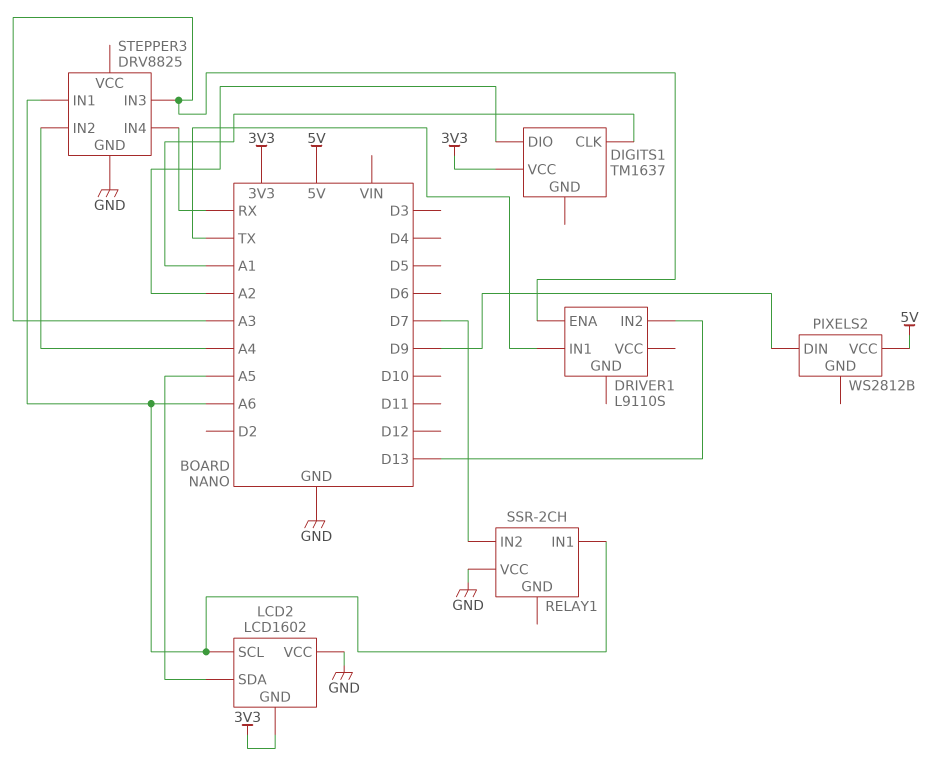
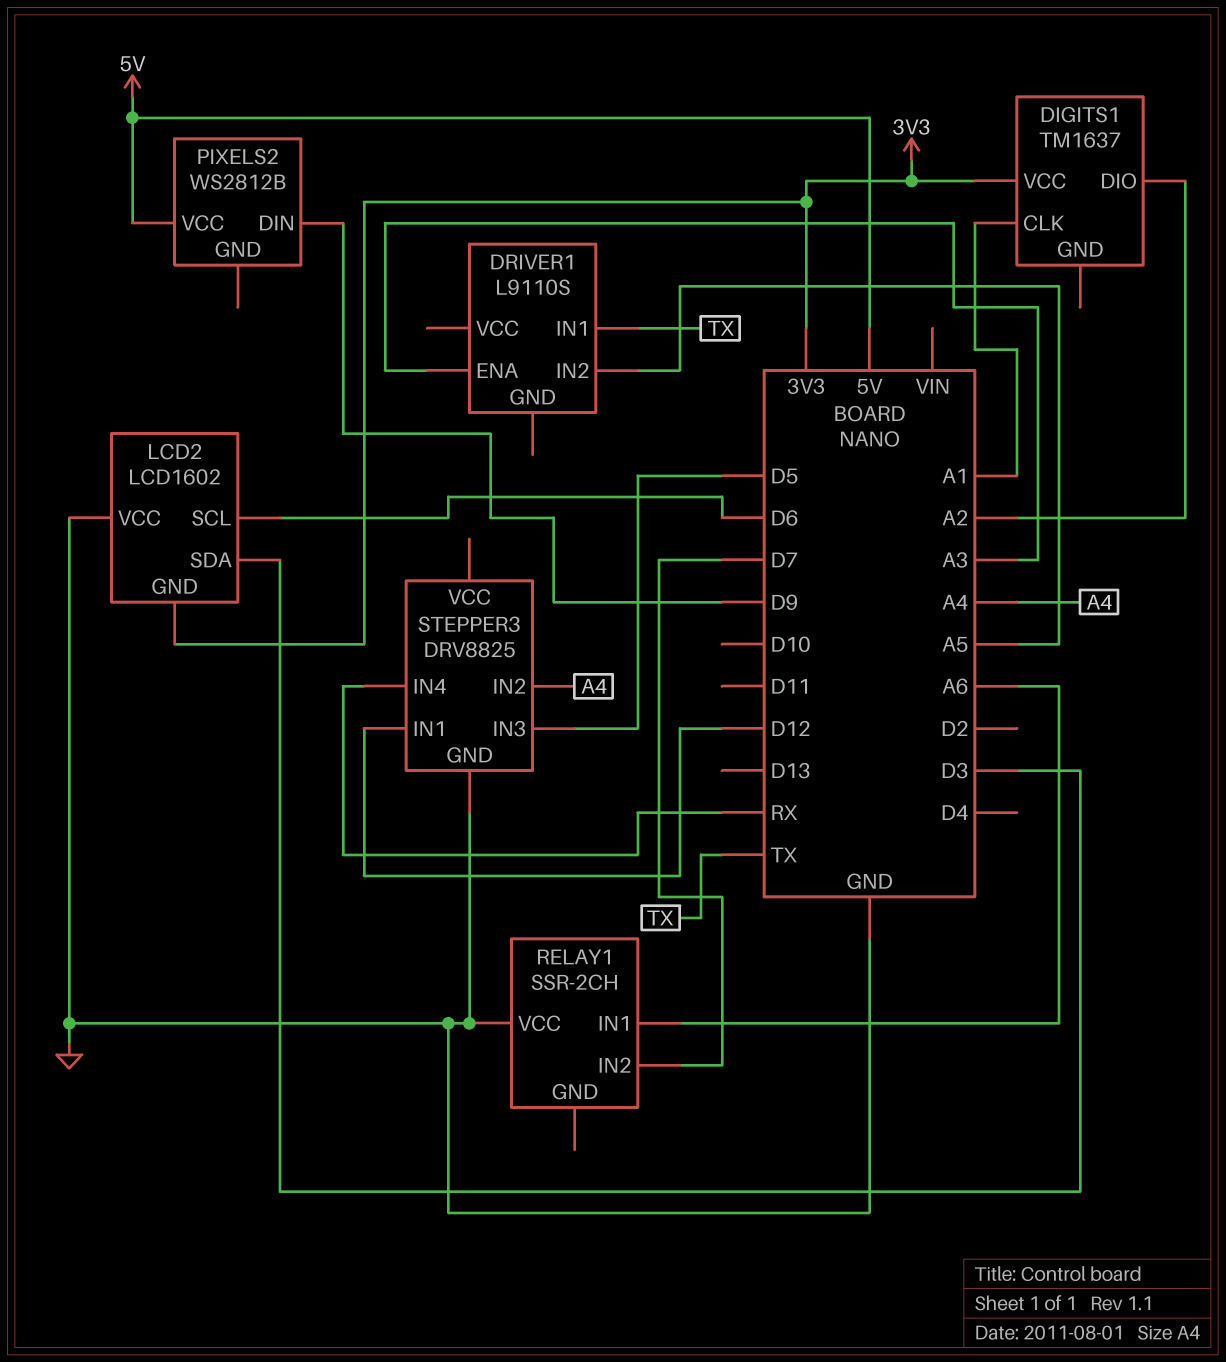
DRIVER1 pin IN2: D13 -> A5
LCD2 pin SCL: A6 -> D6
LCD2 pin SDA: A5 -> D3
STEPPER3 pin IN1: A6 -> D12
STEPPER3 pin IN3: A3 -> D5

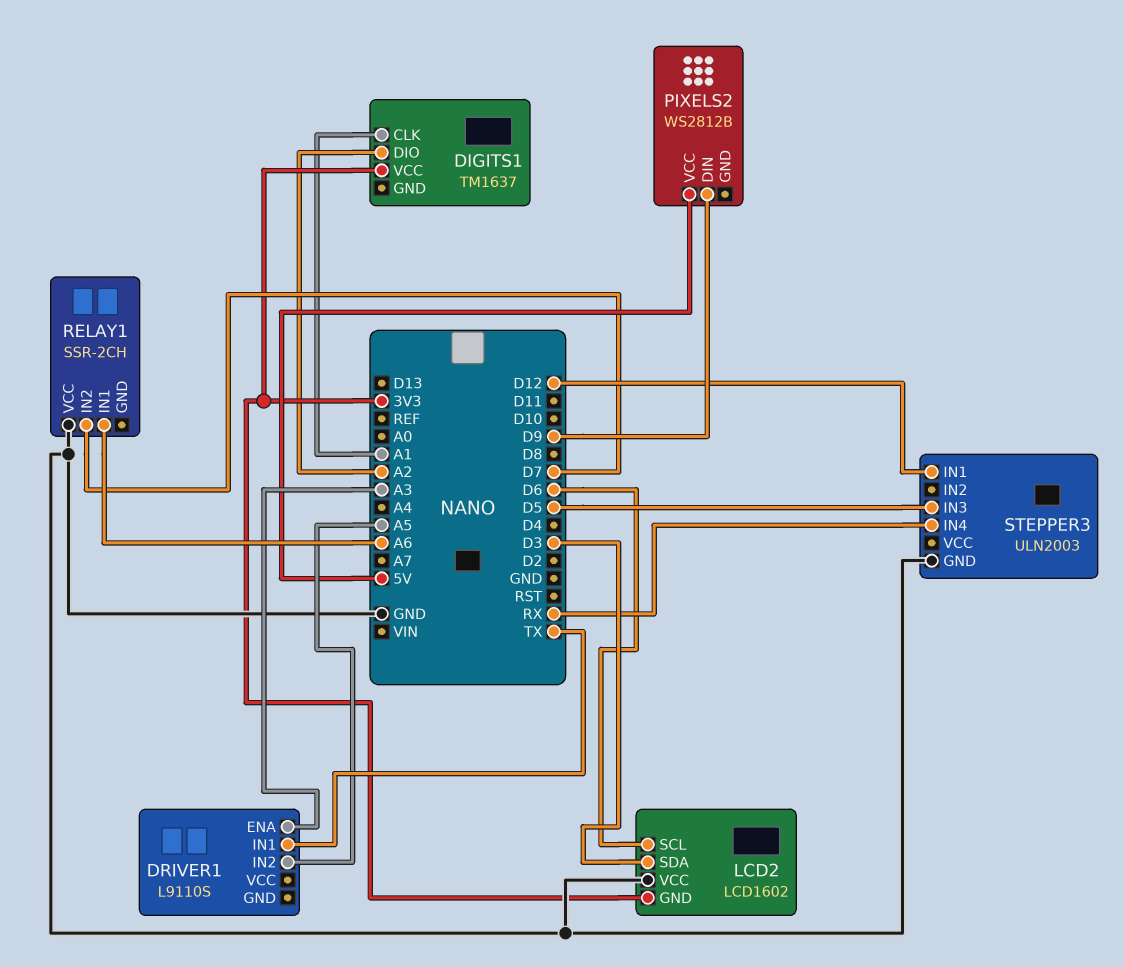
STEPPER3: DRV8825 -> ULN2003
STEPPER3 pin IN2: A4 -> none

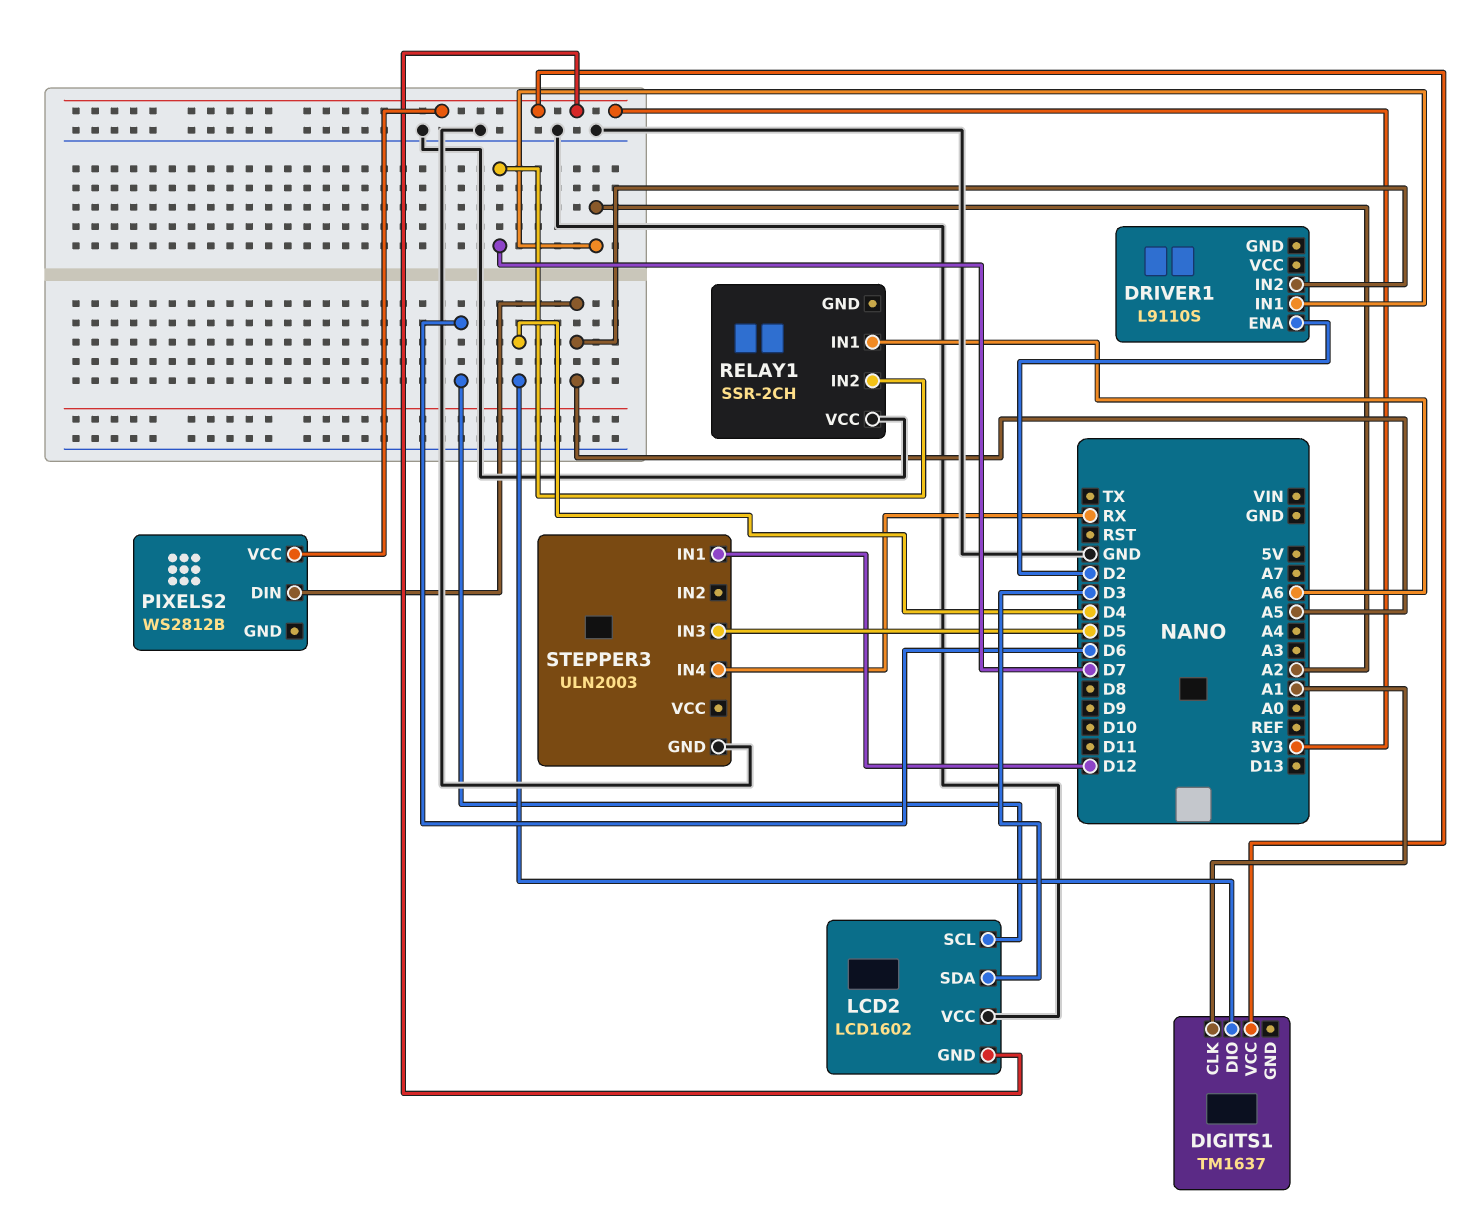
DIGITS1 pin DIO: A2 -> D4
DRIVER1 pin ENA: A3 -> D2
DRIVER1 pin IN1: TX -> A2
PIXELS2 pin DIN: D9 -> A5
PIXELS2 pin VCC: 5V -> 3V3

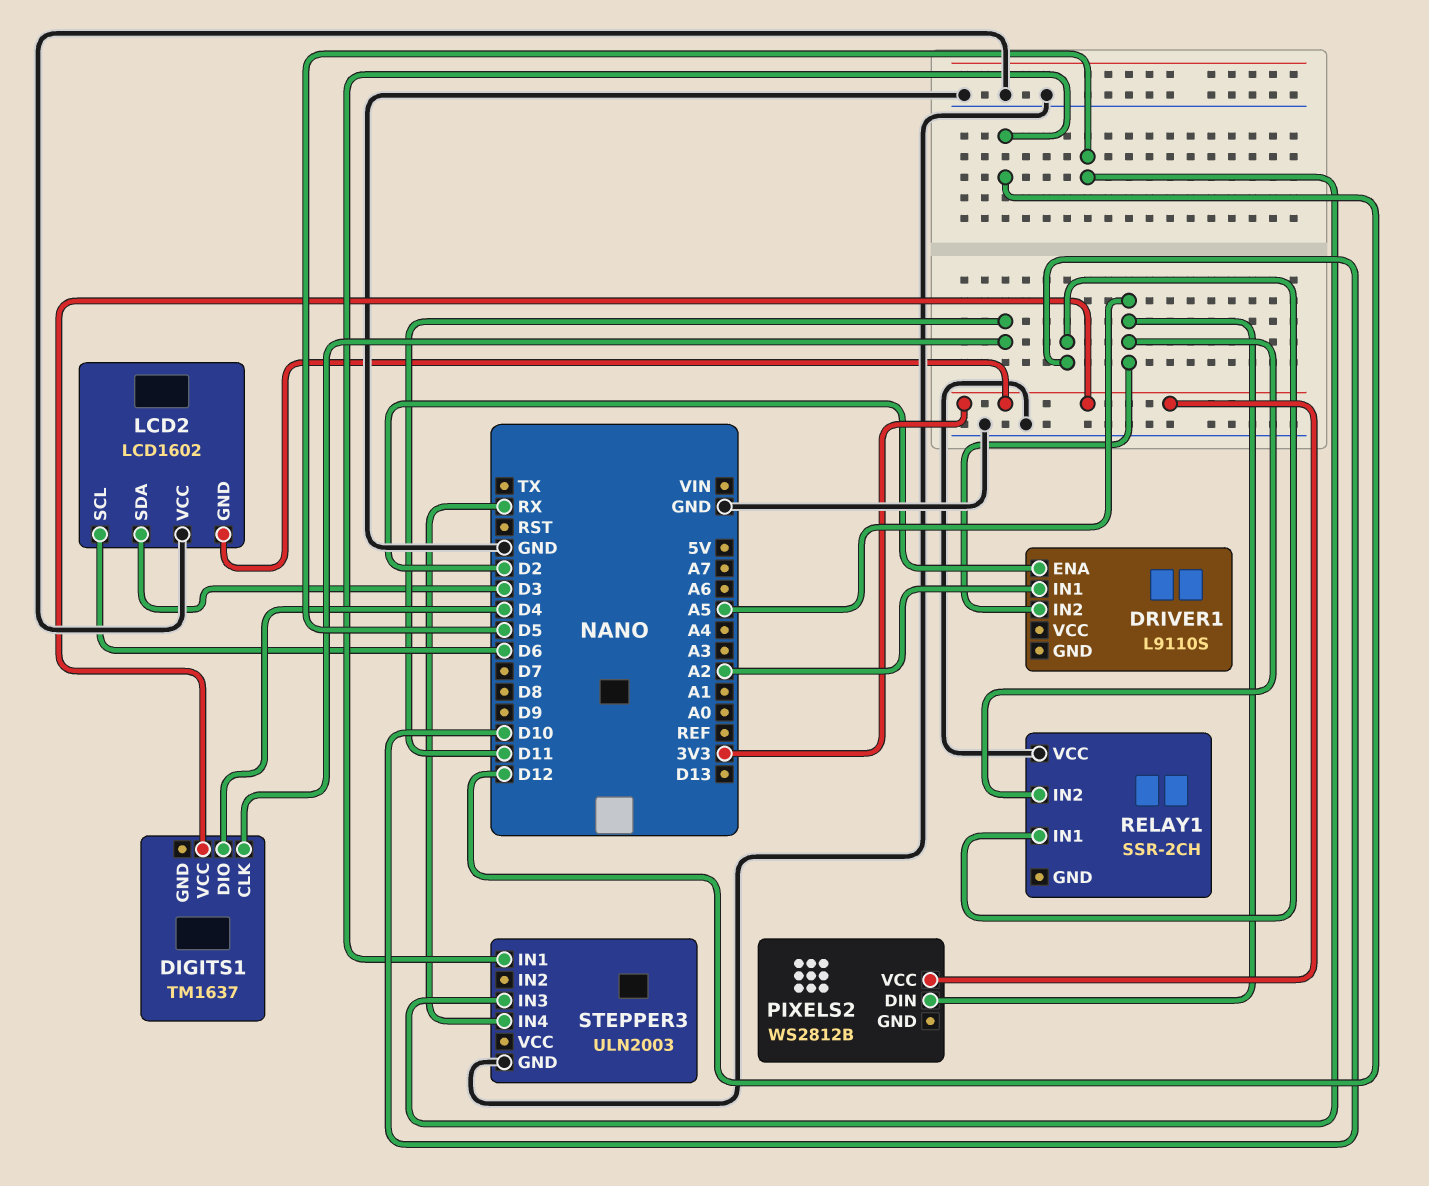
DIGITS1 pin CLK: A1 -> D11
RELAY1 pin IN1: A6 -> D10
RELAY1 pin IN2: D7 -> A5

